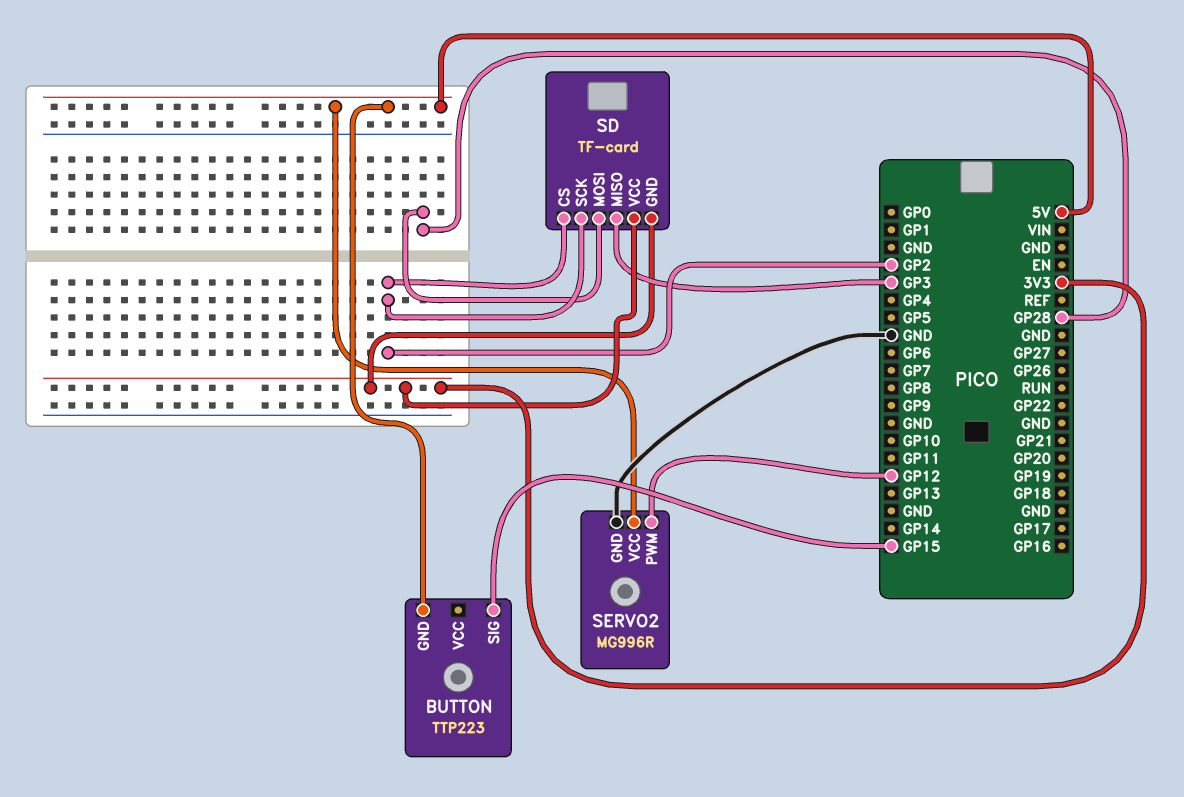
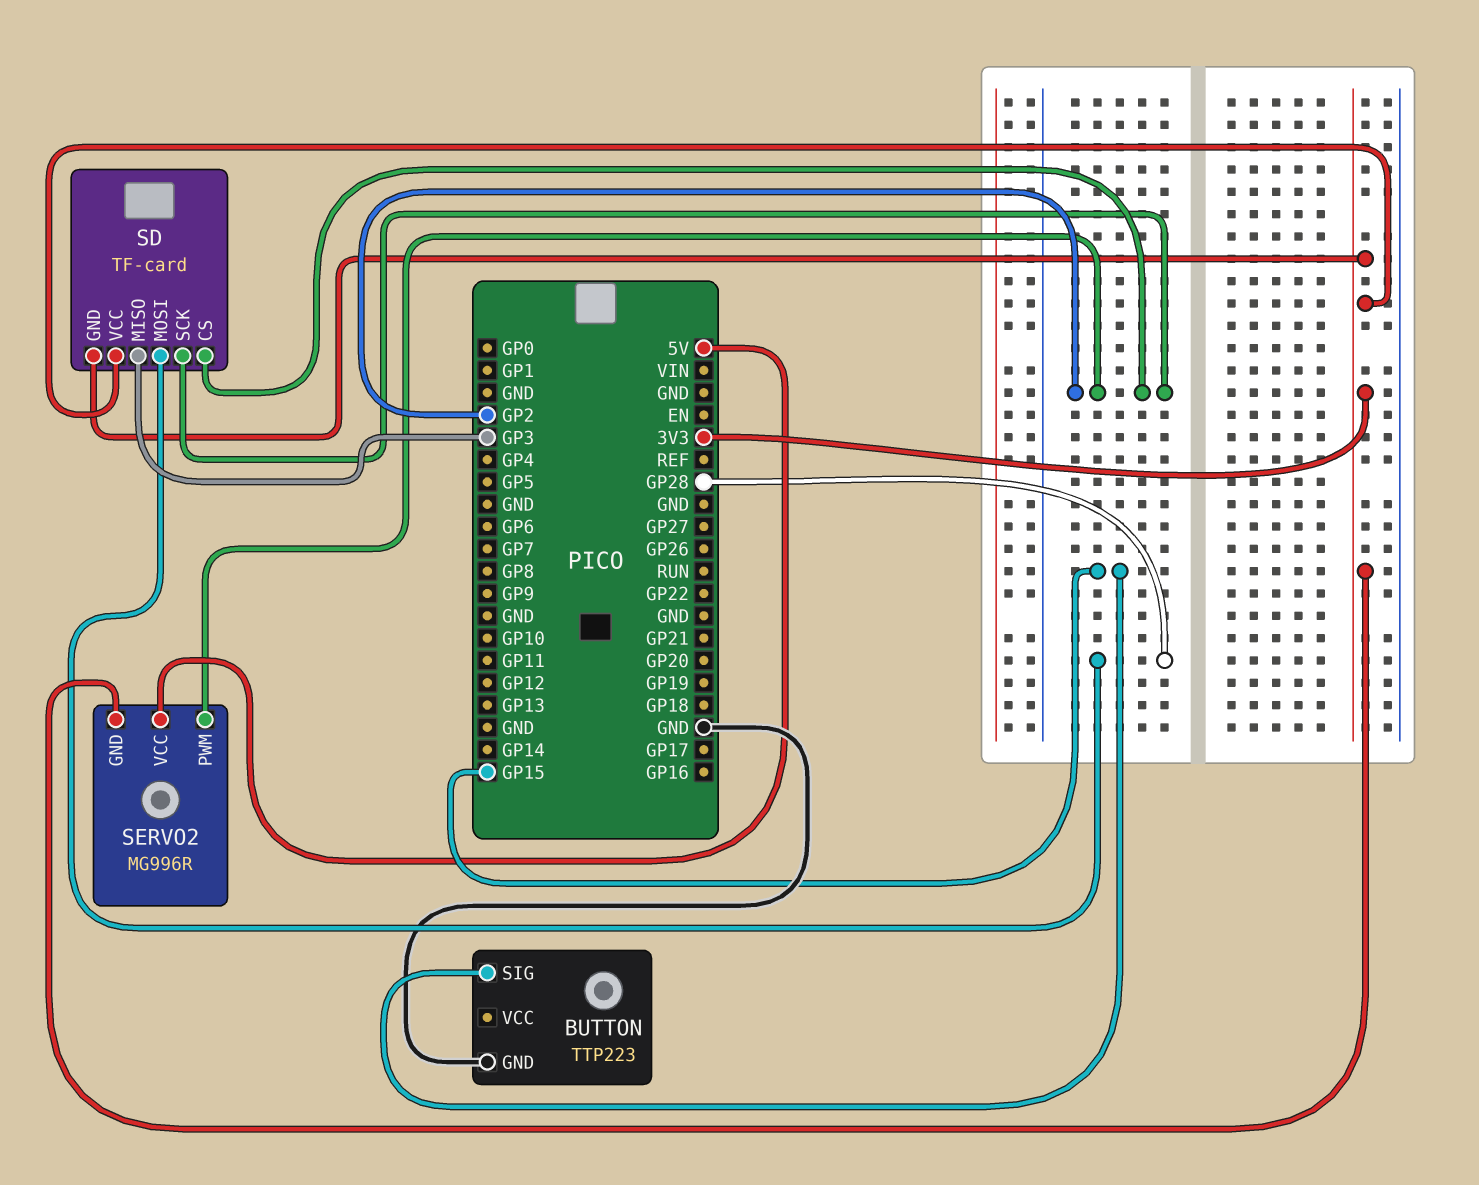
BUTTON pin GND: 5V -> GND
SERVO2 pin GND: GND -> 3V3
SERVO2 pin PWM: GP12 -> GP2

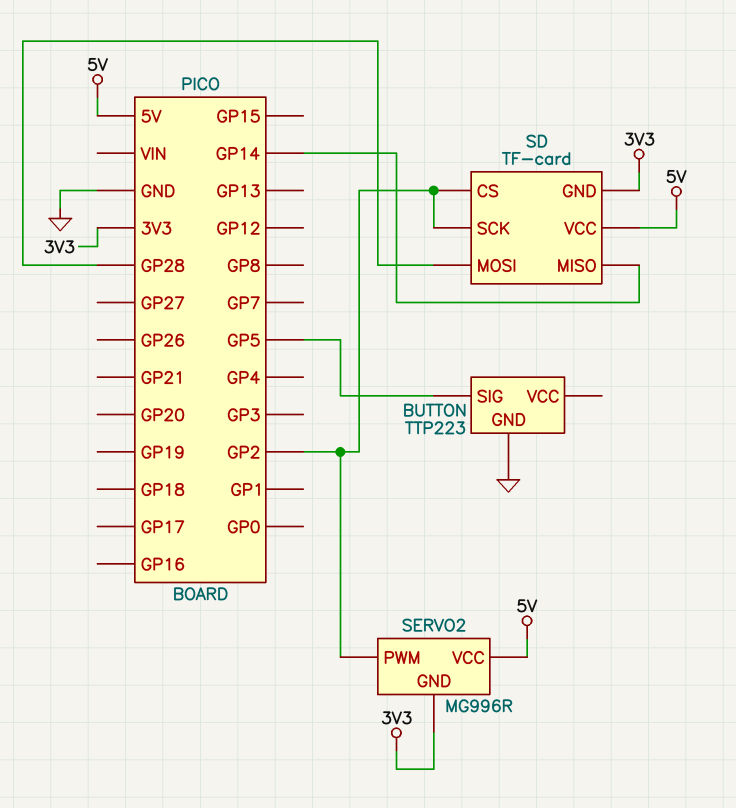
BUTTON pin SIG: GP15 -> GP5
SD pin MISO: GP3 -> GP14
SD pin VCC: 3V3 -> 5V

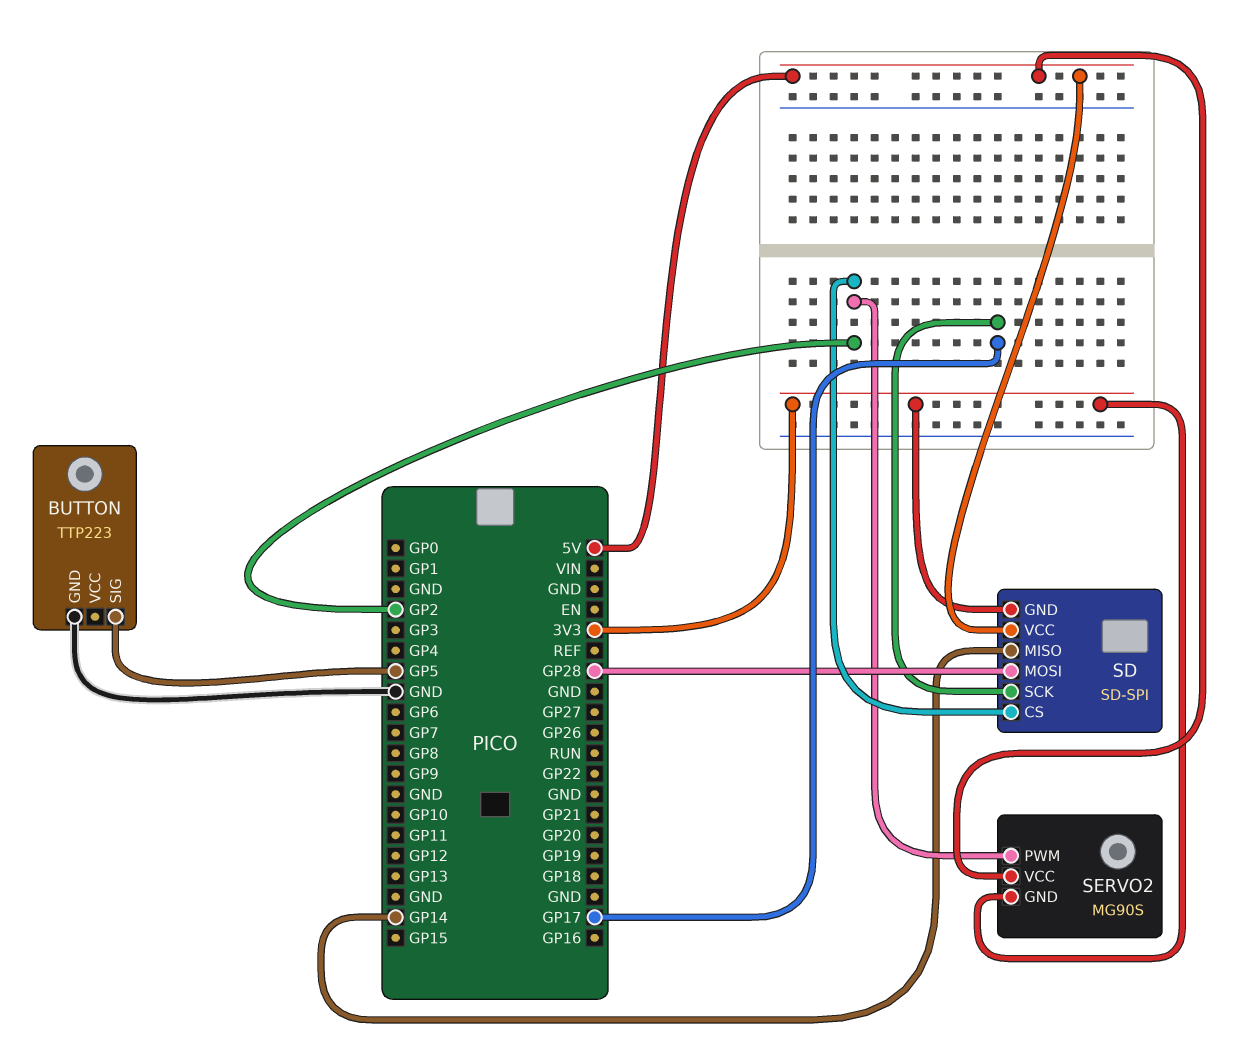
SD: TF-card -> SD-SPI
SD pin SCK: GP2 -> GP17
SERVO2: MG996R -> MG90S

